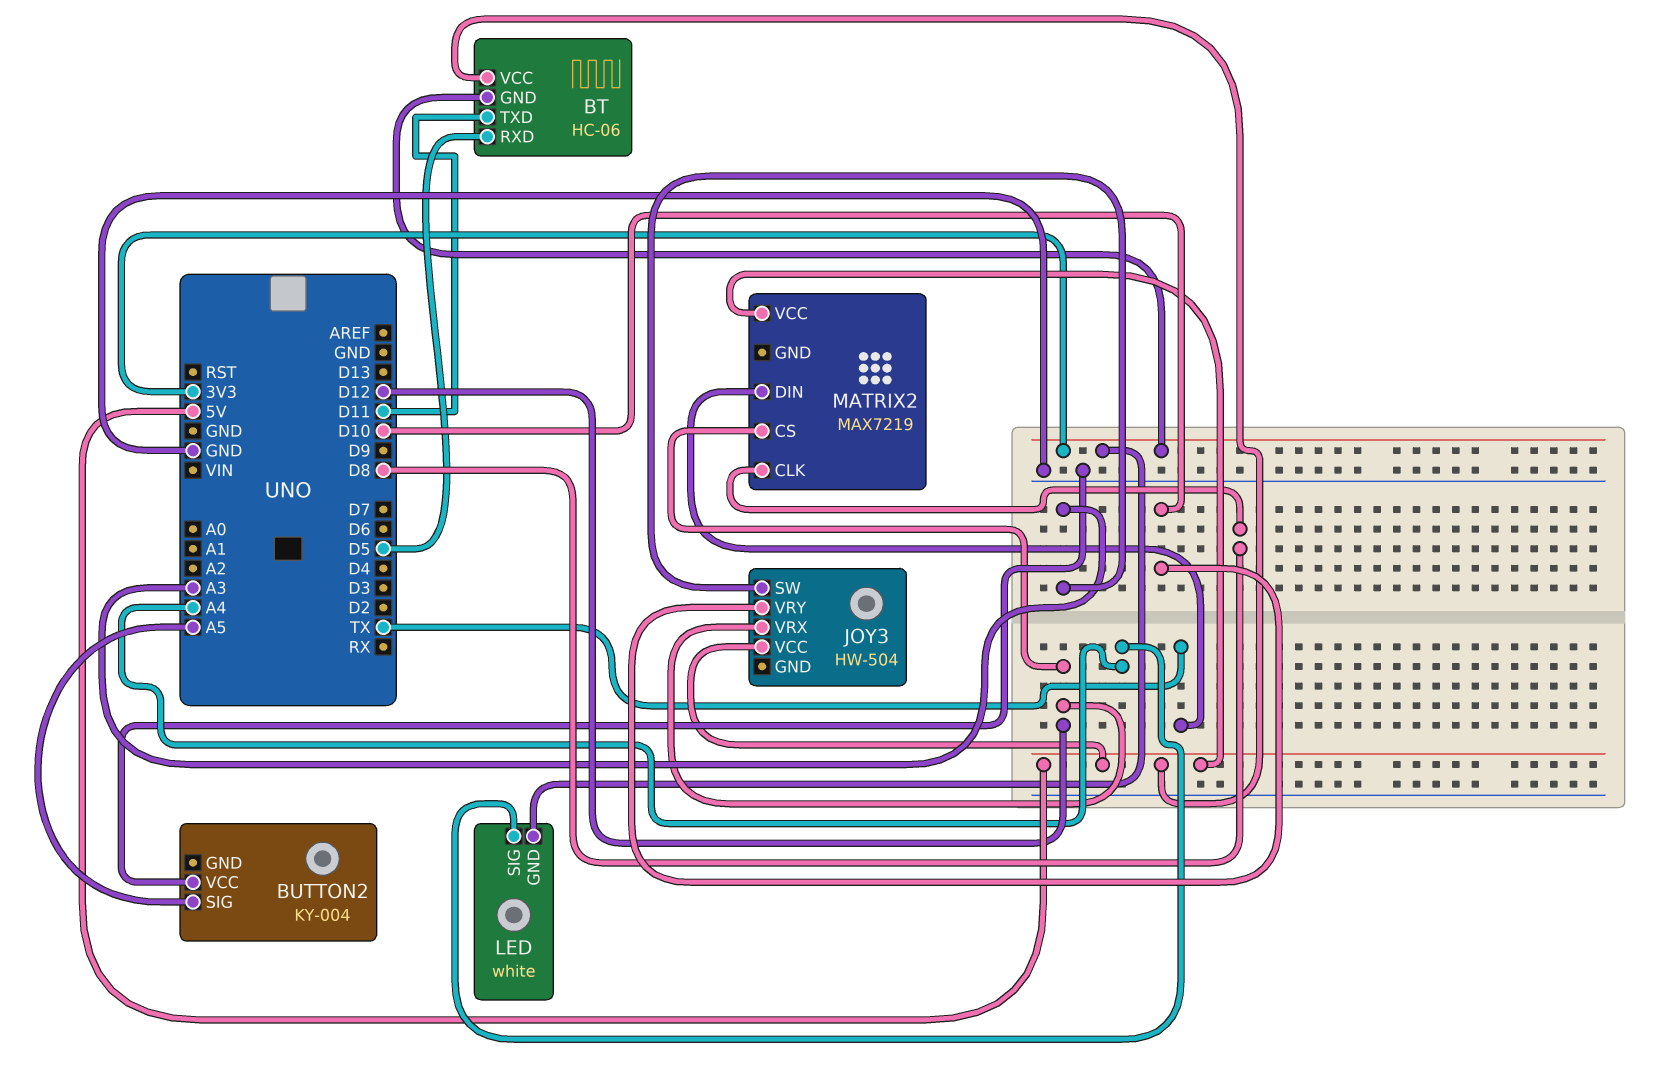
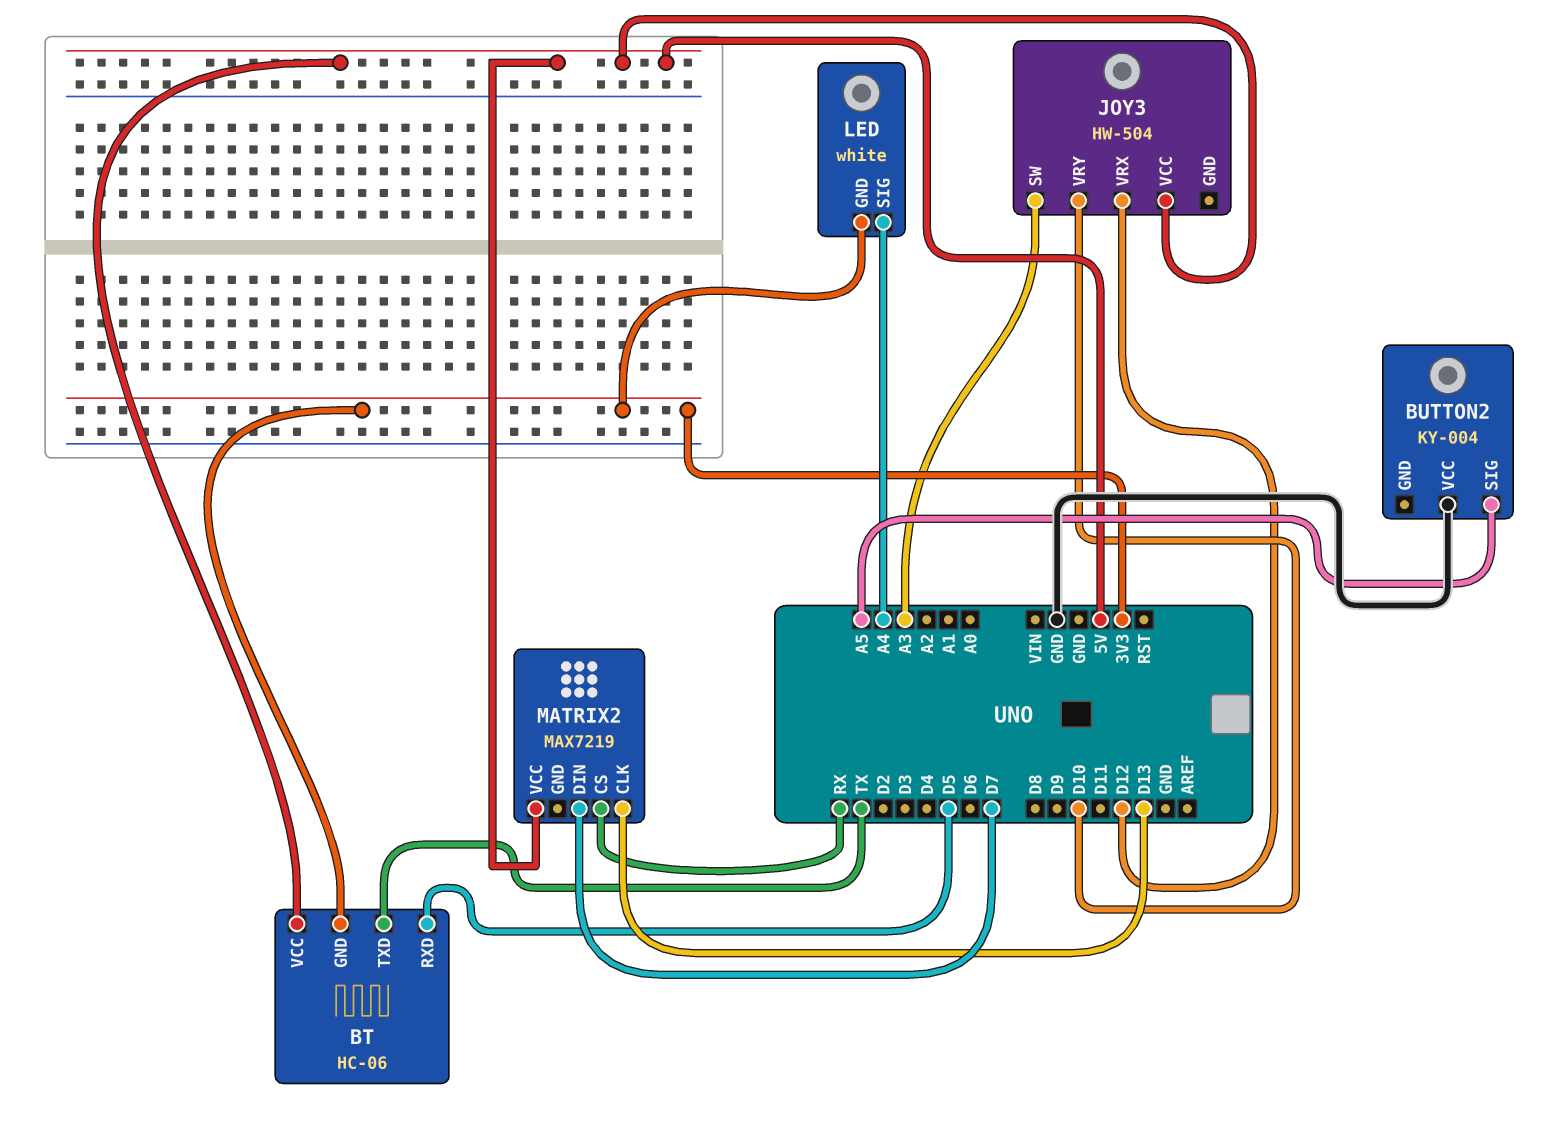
BT pin TXD: D11 -> TX
MATRIX2 pin CLK: D8 -> D13
MATRIX2 pin CS: D12 -> RX
MATRIX2 pin DIN: TX -> D7

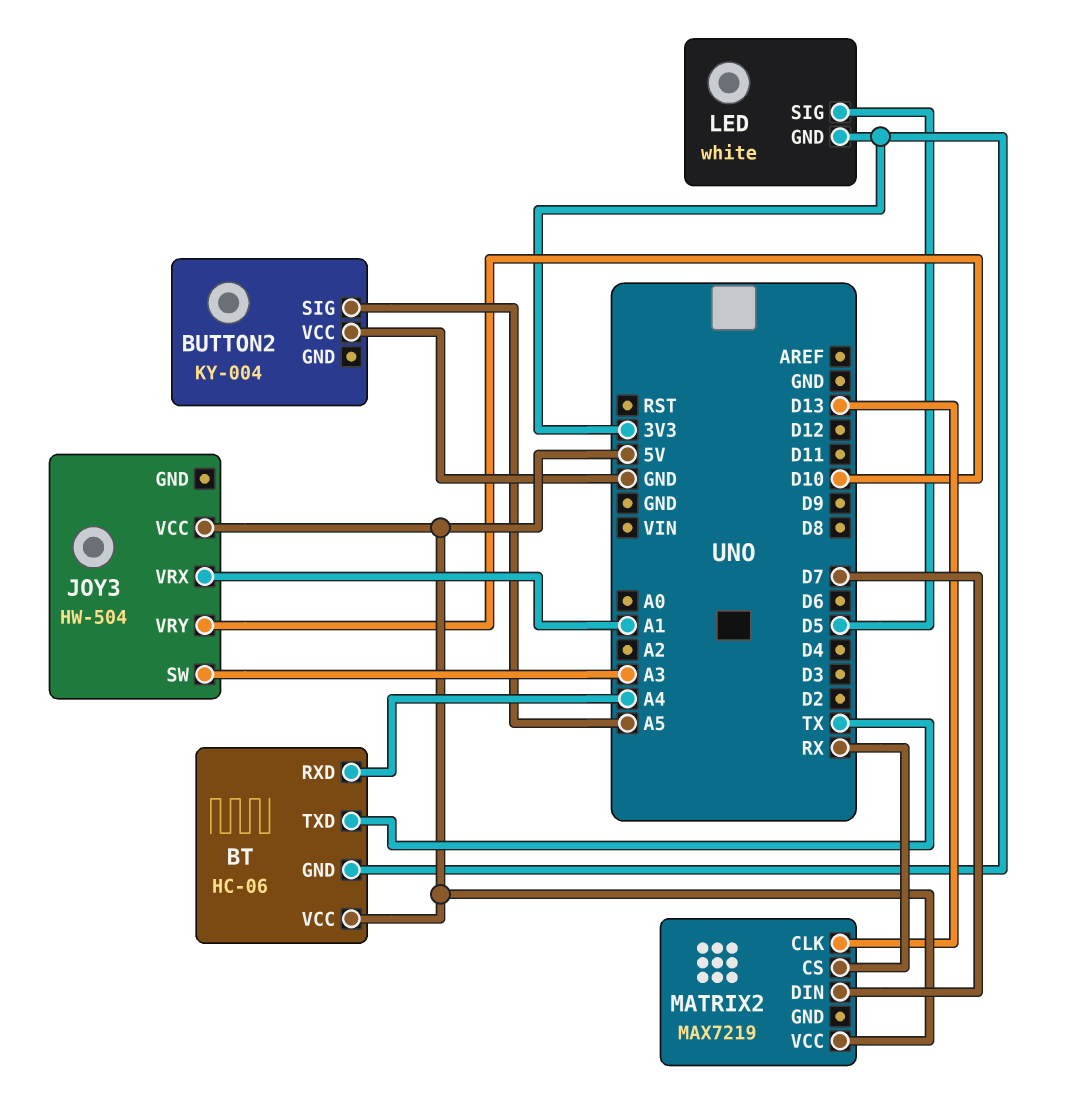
BT pin RXD: D5 -> A4
JOY3 pin VRX: D12 -> A1
LED pin SIG: A4 -> D5

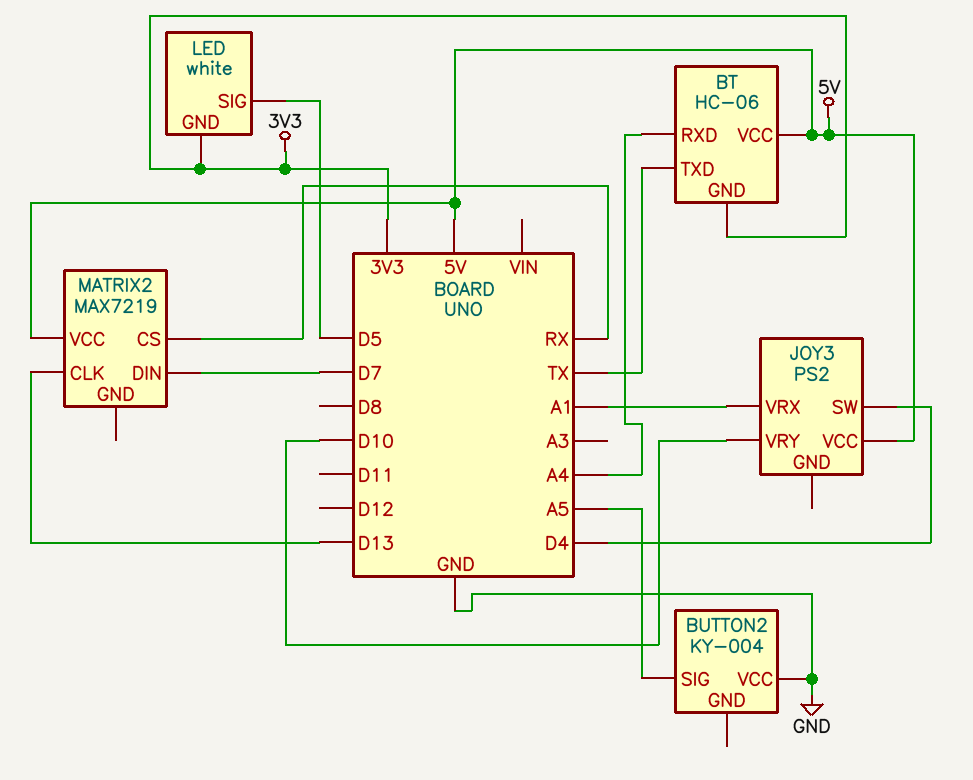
JOY3: HW-504 -> PS2
JOY3 pin SW: A3 -> D4

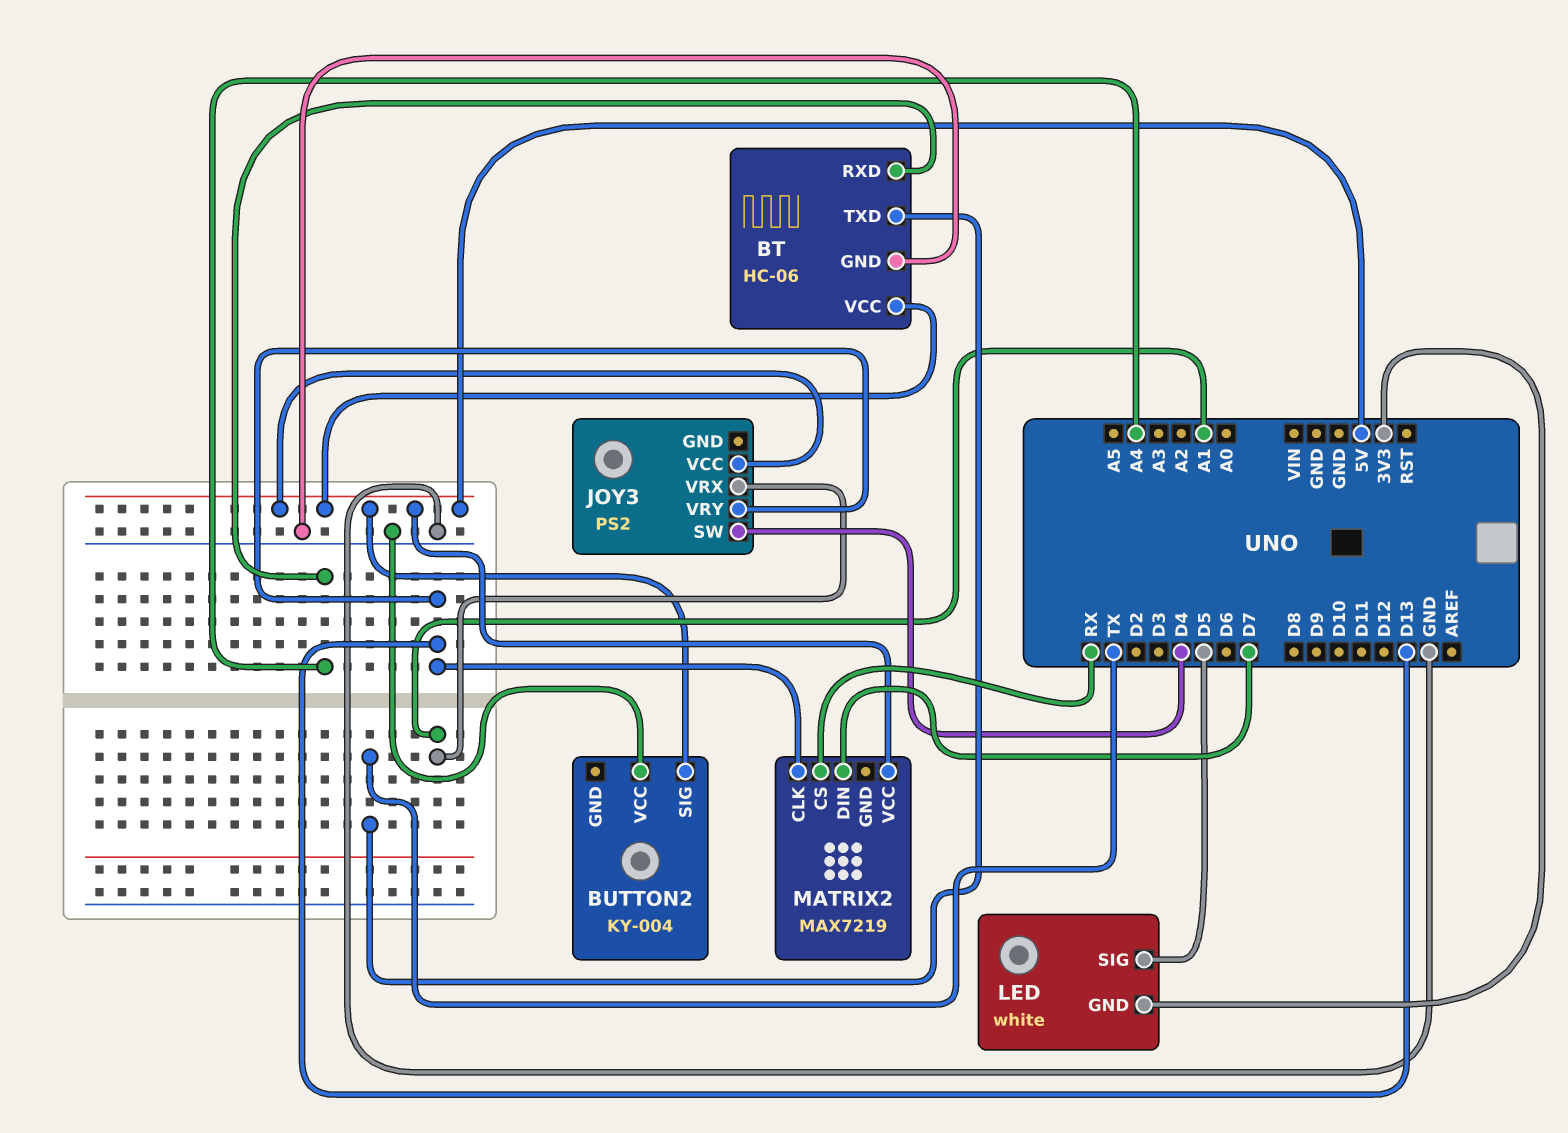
BT pin GND: 3V3 -> GND
BUTTON2 pin SIG: A5 -> 5V
JOY3 pin VRY: D10 -> D13

